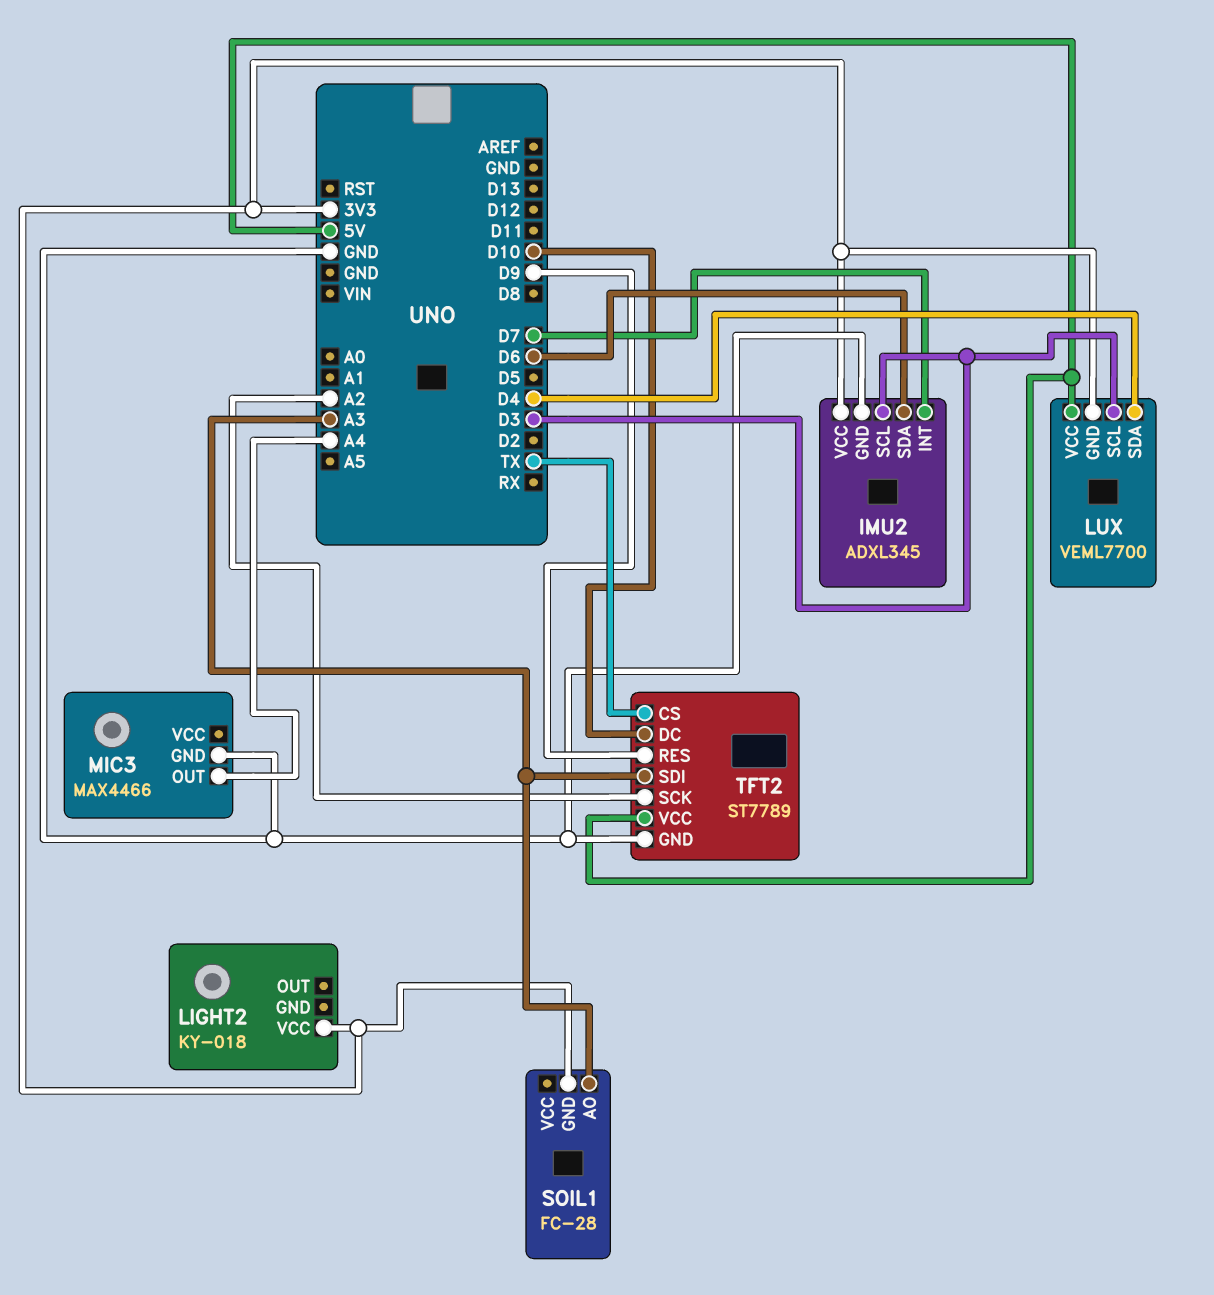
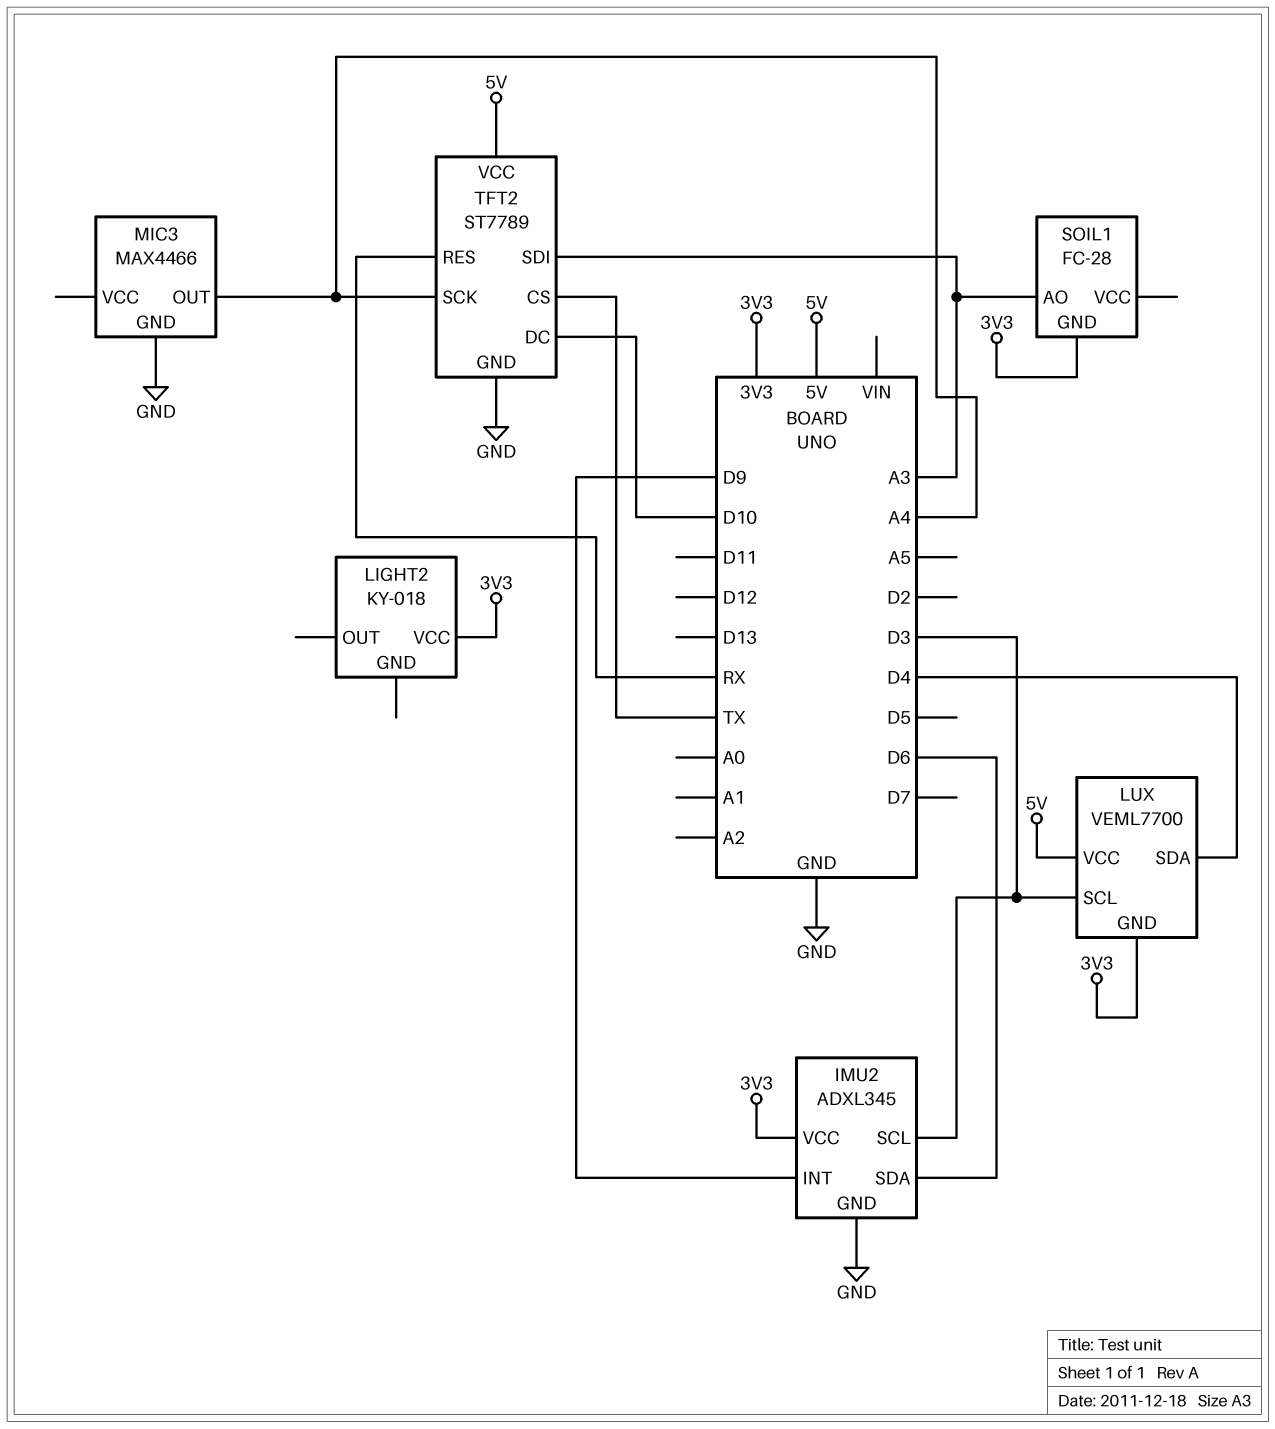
IMU2 pin INT: D7 -> D9
TFT2 pin RES: D9 -> RX
TFT2 pin SCK: A2 -> A4

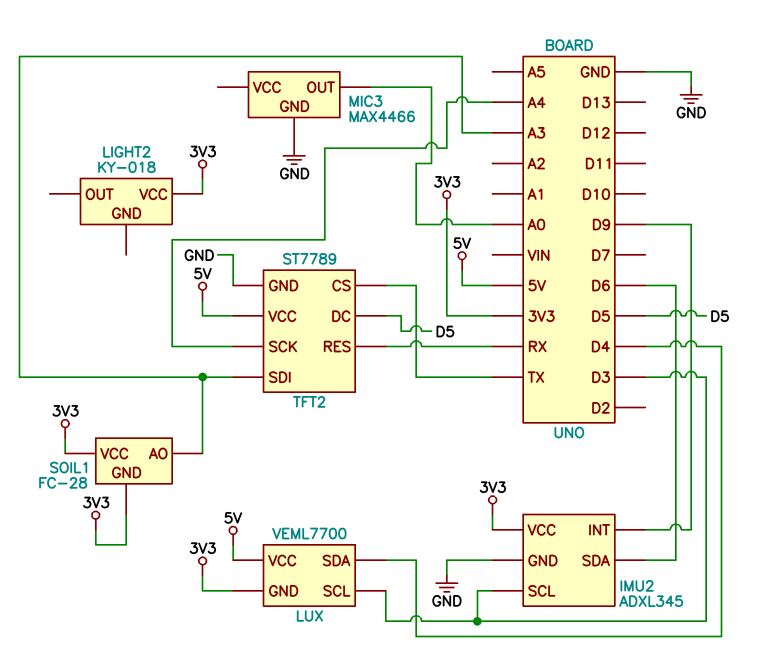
MIC3 pin OUT: A4 -> A0
SOIL1 pin VCC: none -> 3V3
TFT2 pin DC: D10 -> D5

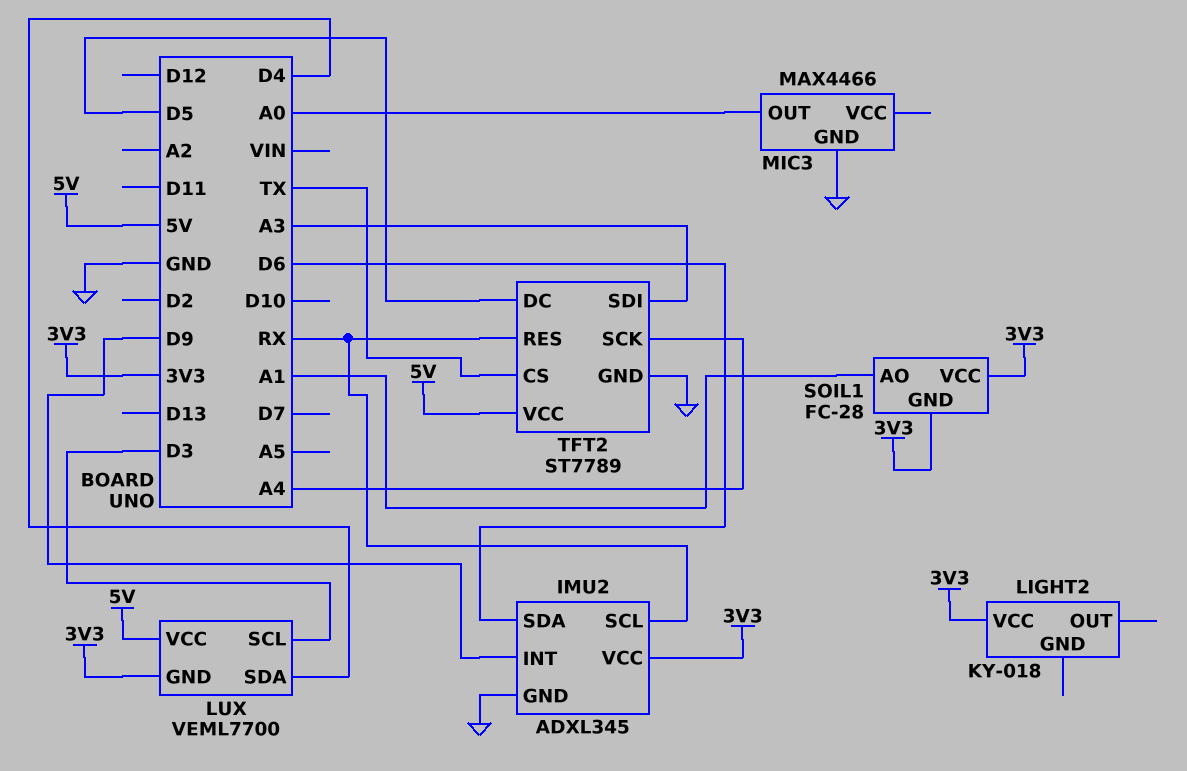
IMU2 pin SCL: D3 -> RX
SOIL1 pin AO: A3 -> A1

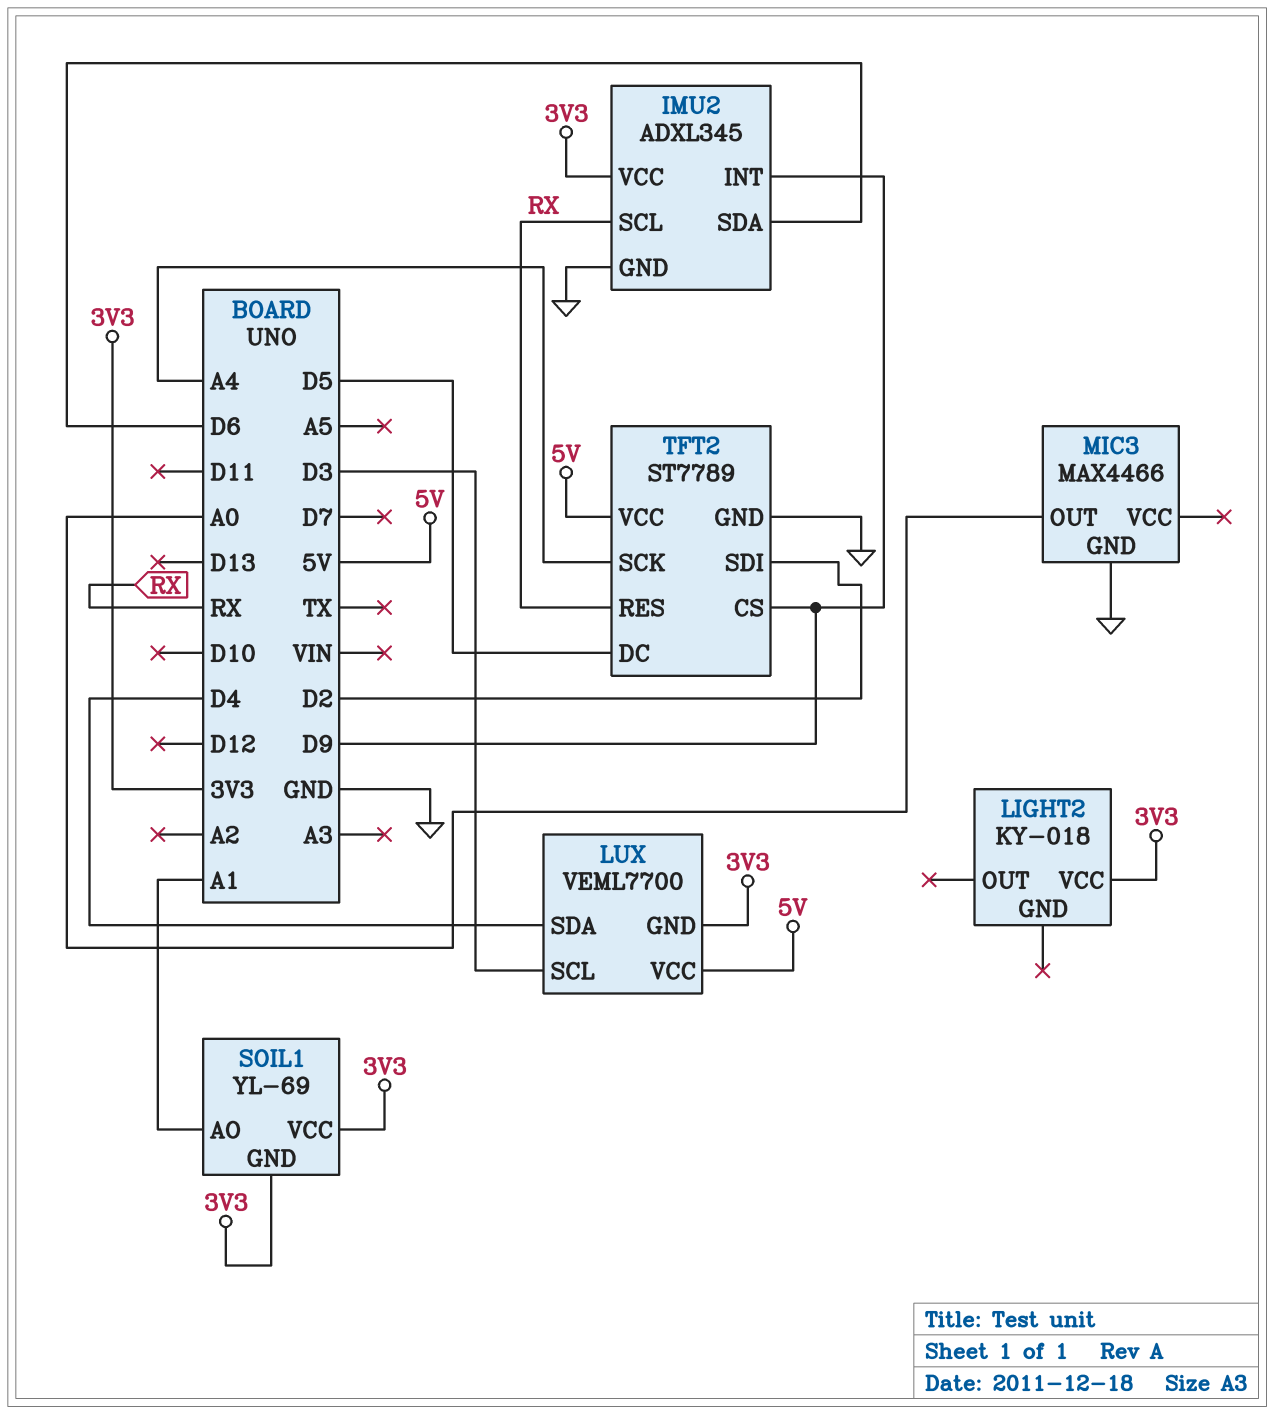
SOIL1: FC-28 -> YL-69
TFT2 pin CS: TX -> D9
TFT2 pin SDI: A3 -> D2

